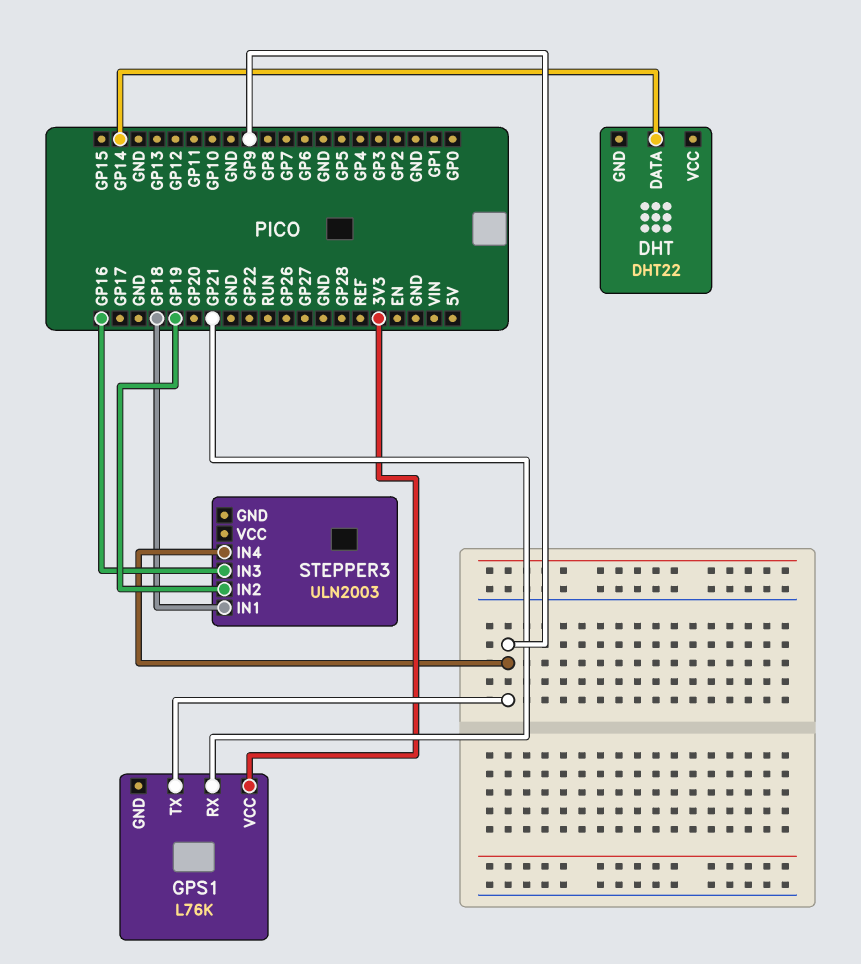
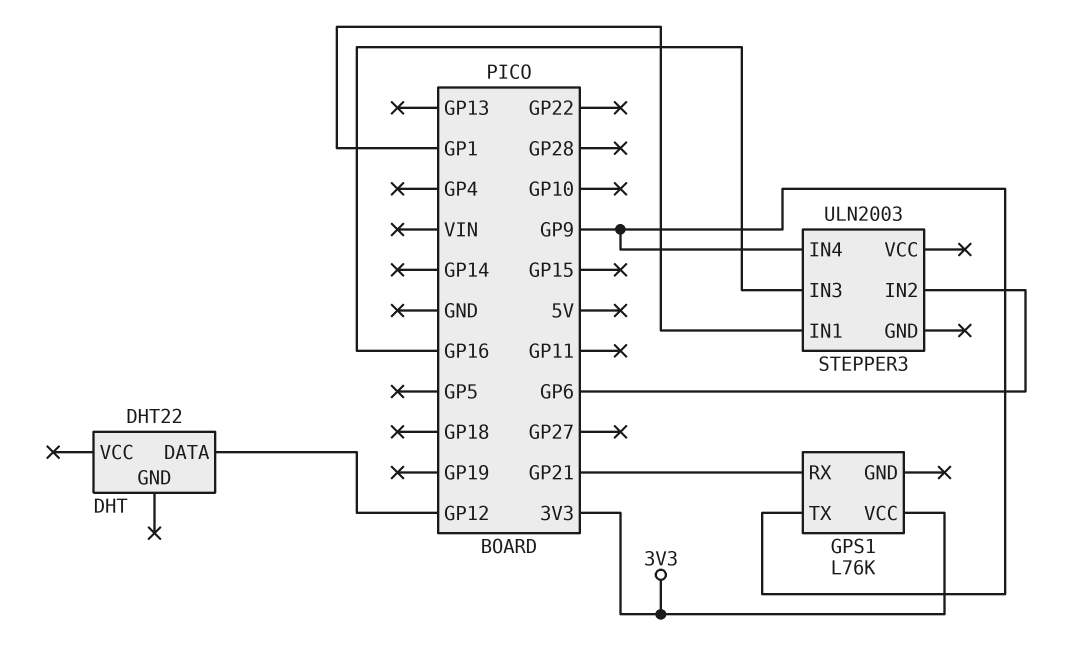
DHT pin DATA: GP14 -> GP12
STEPPER3 pin IN1: GP18 -> GP1
STEPPER3 pin IN2: GP19 -> GP6

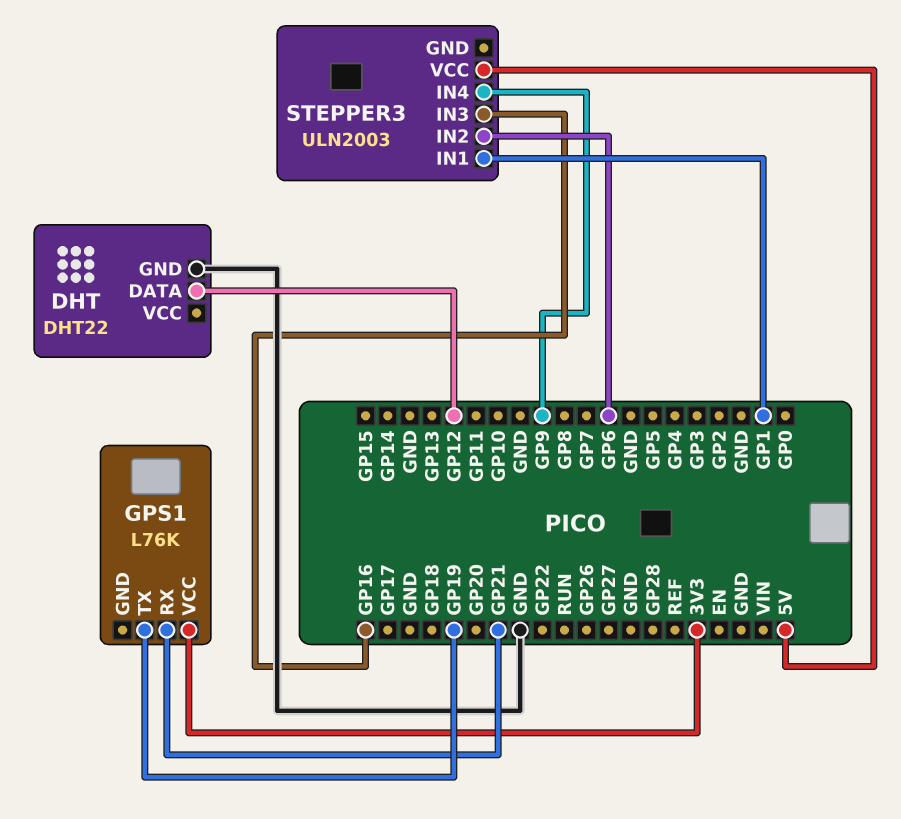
DHT pin GND: none -> GND
GPS1 pin TX: GP9 -> GP19
STEPPER3 pin VCC: none -> 5V

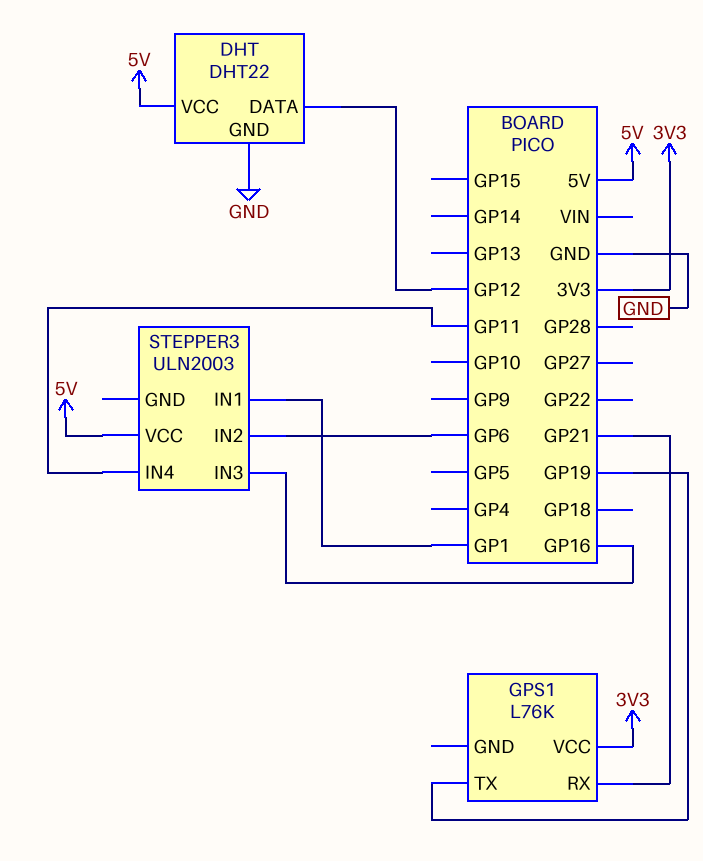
DHT pin VCC: none -> 5V
STEPPER3 pin IN4: GP9 -> GP11

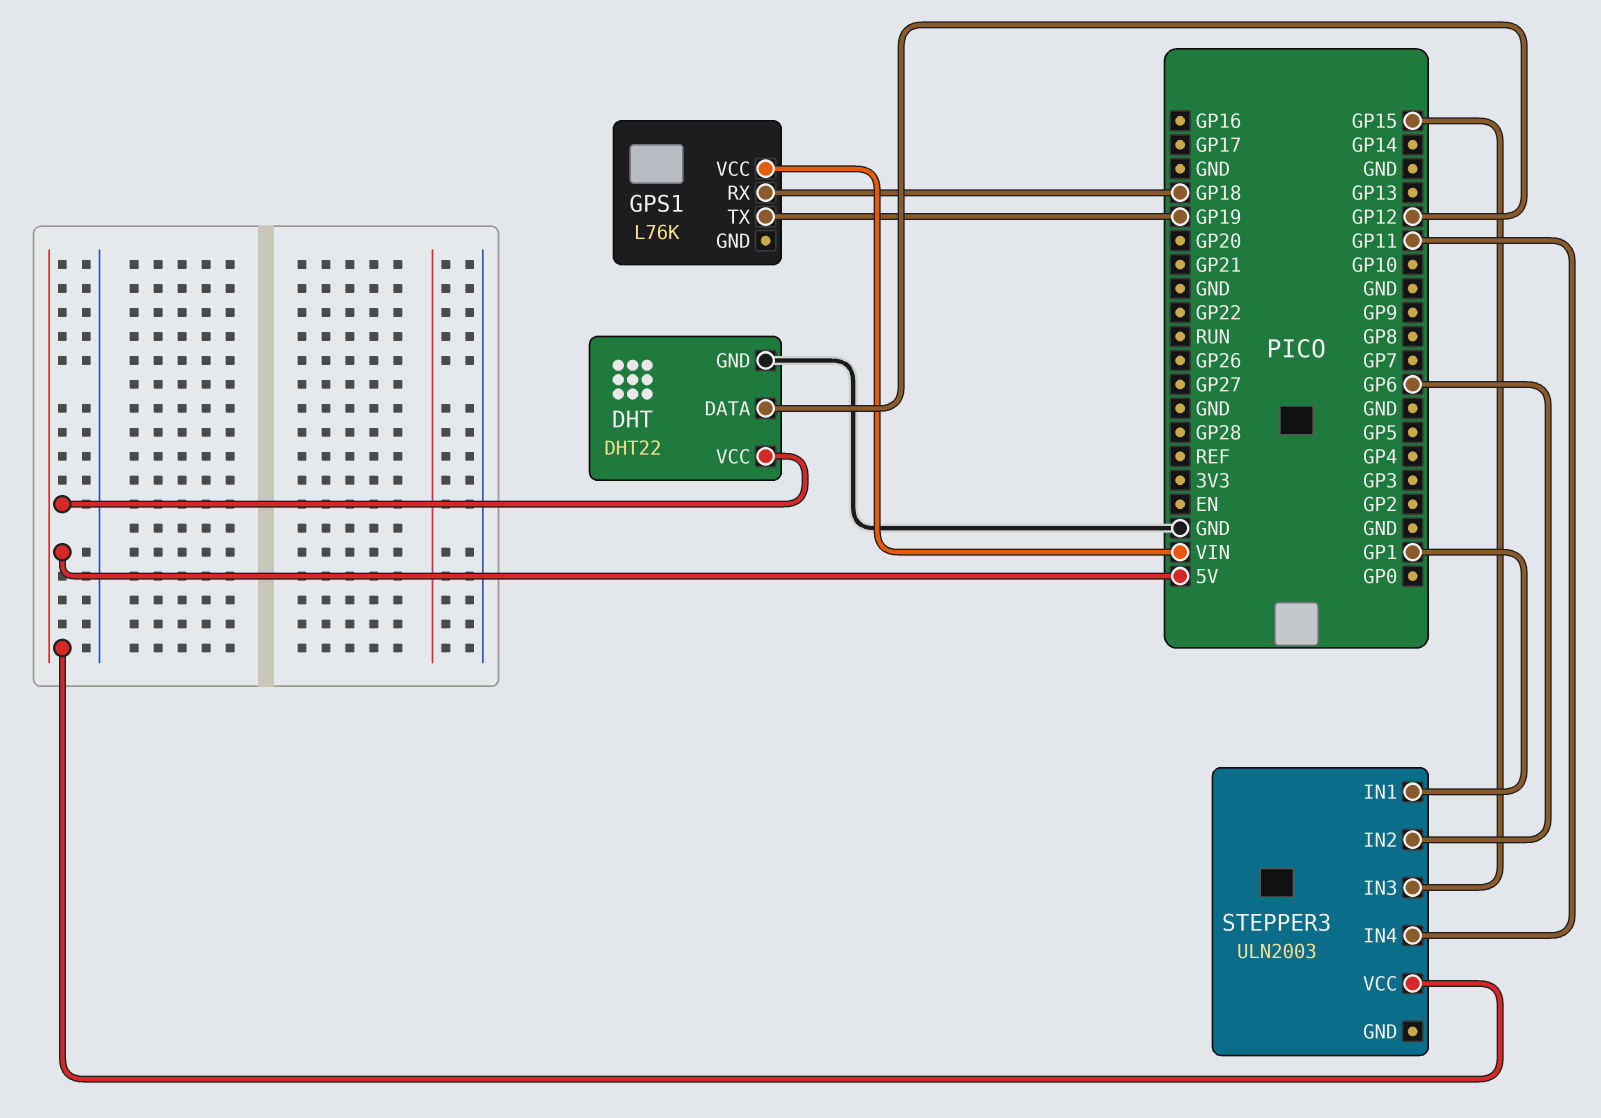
GPS1 pin RX: GP21 -> GP18
GPS1 pin VCC: 3V3 -> VIN
STEPPER3 pin IN3: GP16 -> GP15

